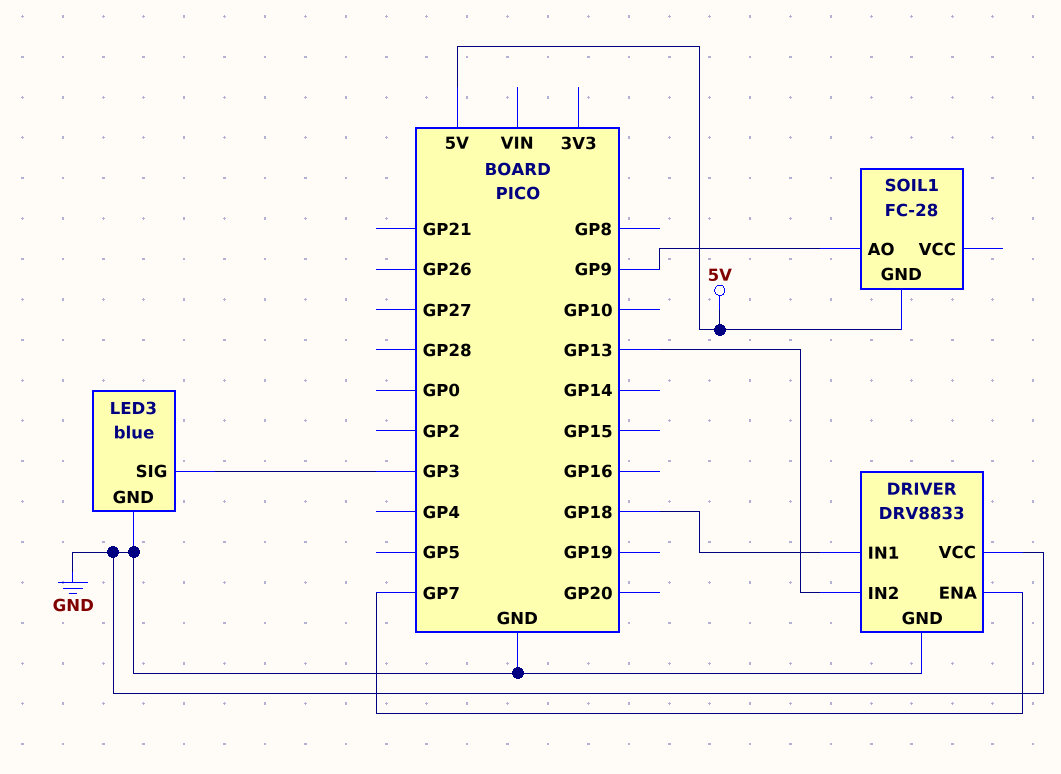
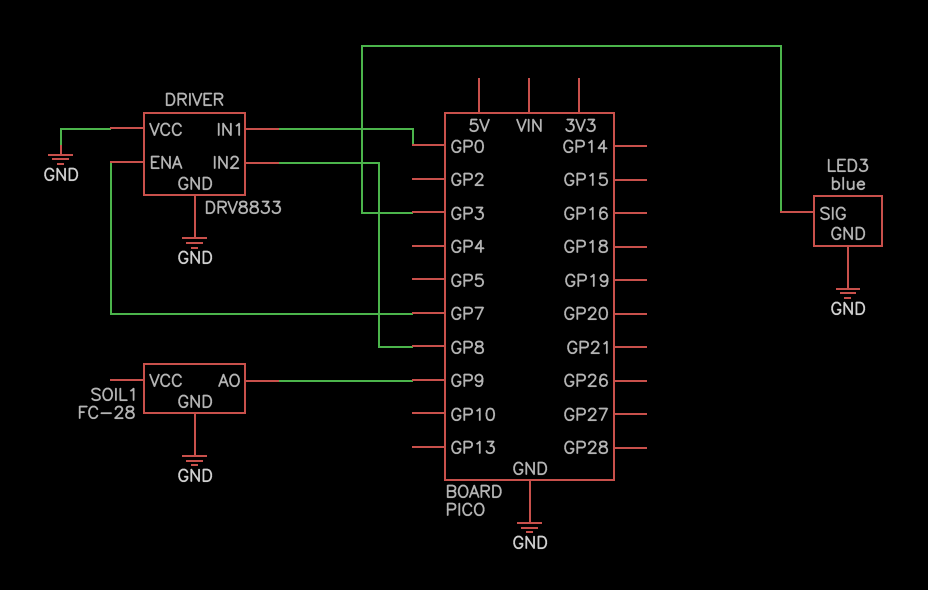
DRIVER pin IN1: GP18 -> GP0
DRIVER pin IN2: GP13 -> GP8
SOIL1 pin GND: 5V -> GND

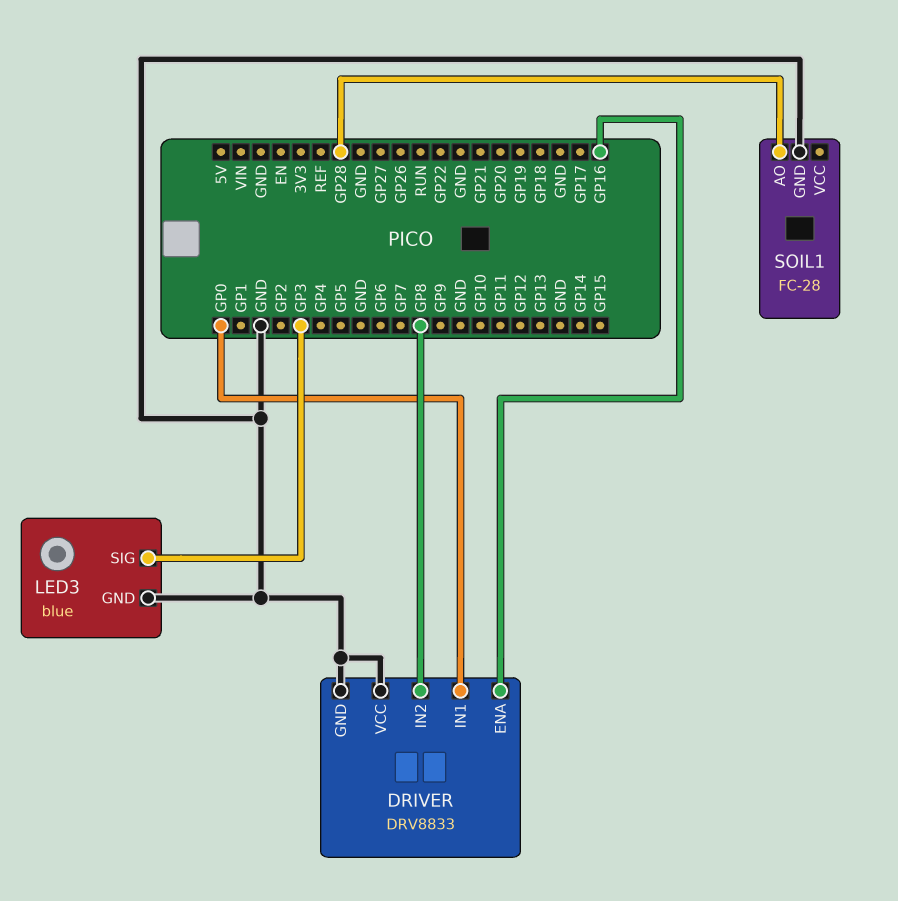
DRIVER pin ENA: GP7 -> GP16
SOIL1 pin AO: GP9 -> GP28

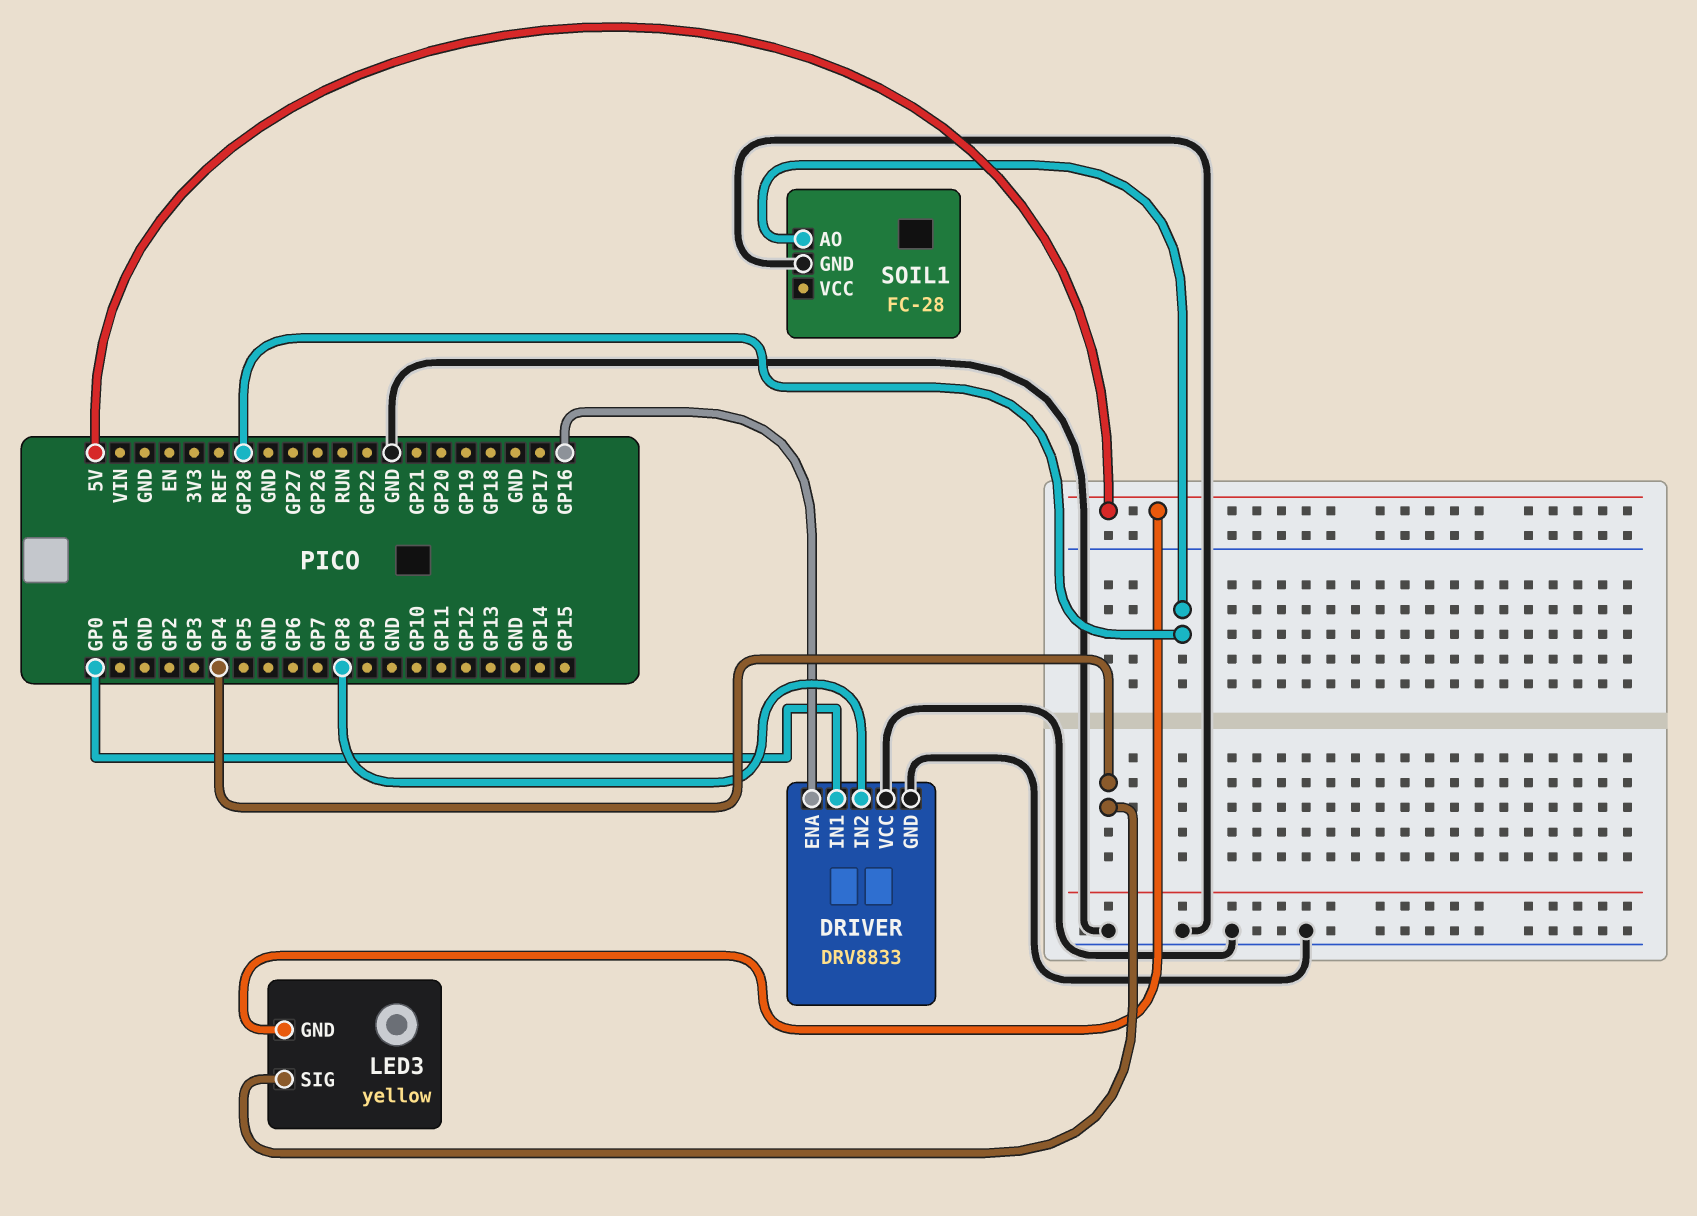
LED3: blue -> yellow
LED3 pin GND: GND -> 5V
LED3 pin SIG: GP3 -> GP4

